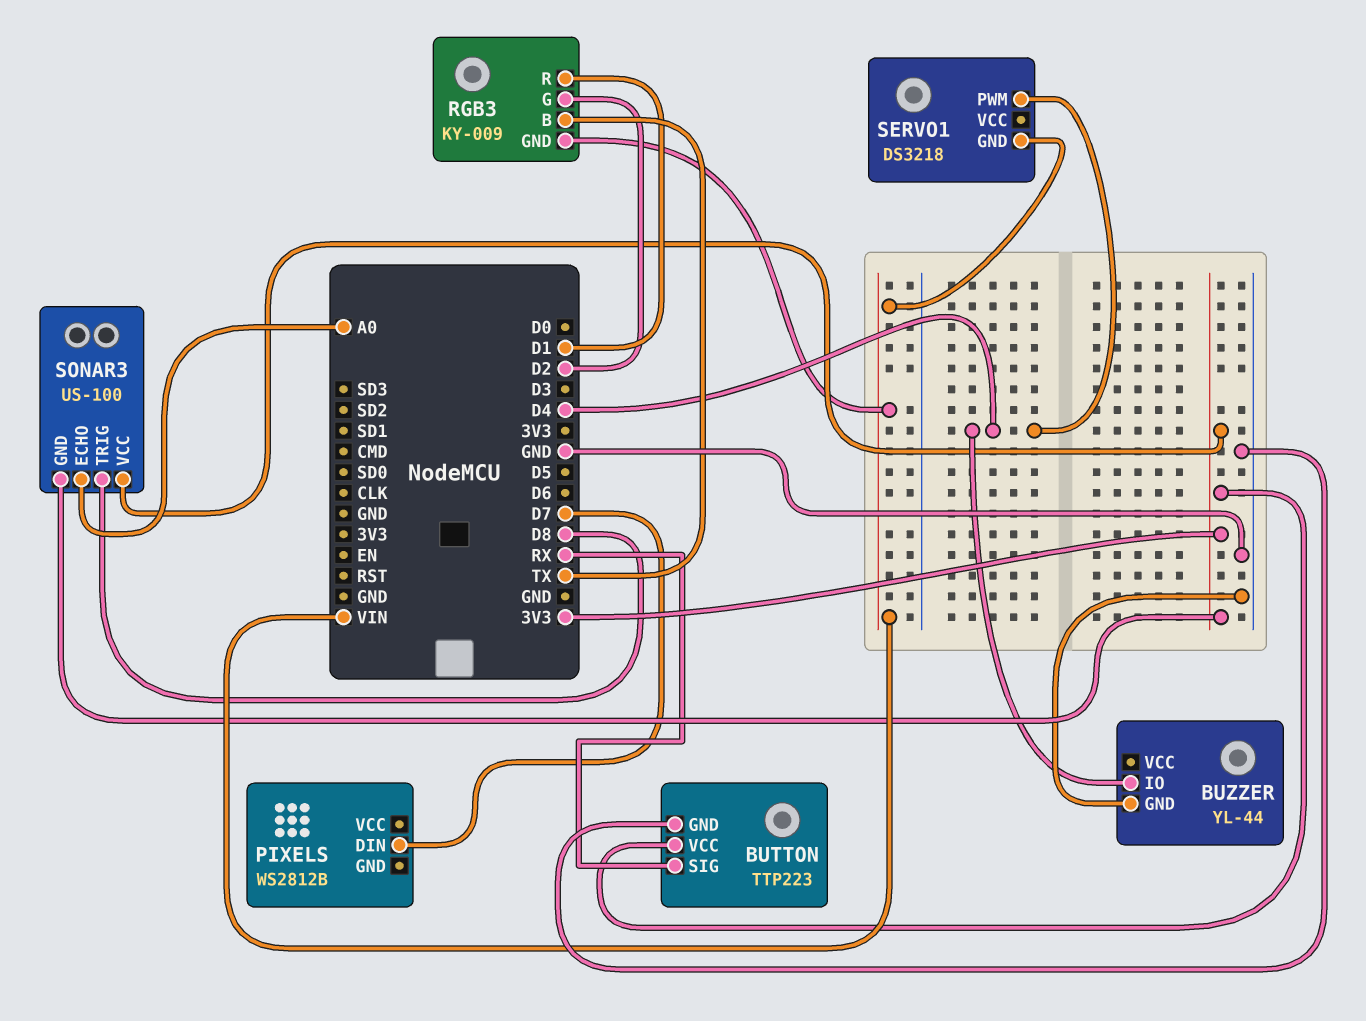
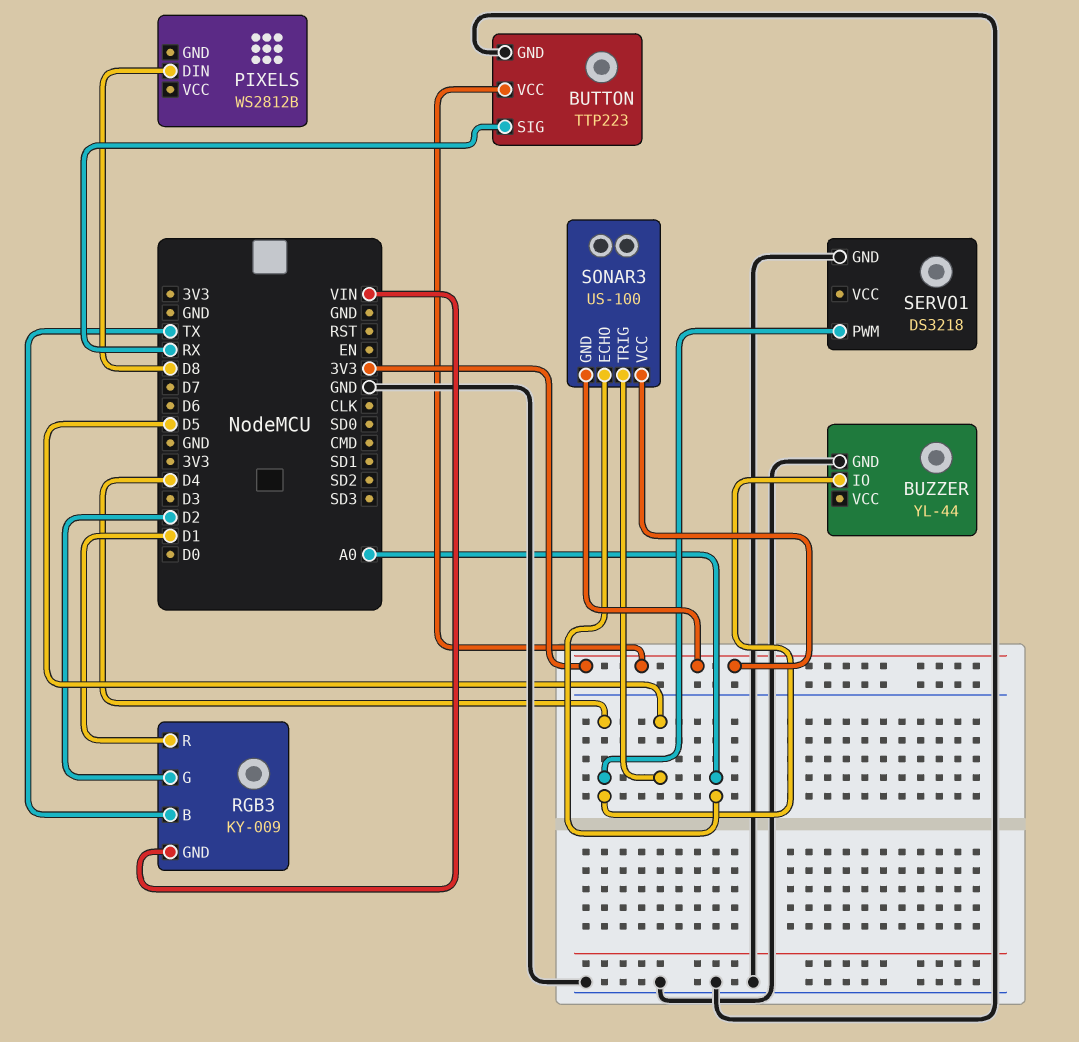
PIXELS pin DIN: D7 -> D8
SERVO1 pin GND: VIN -> GND
SONAR3 pin TRIG: D8 -> D5

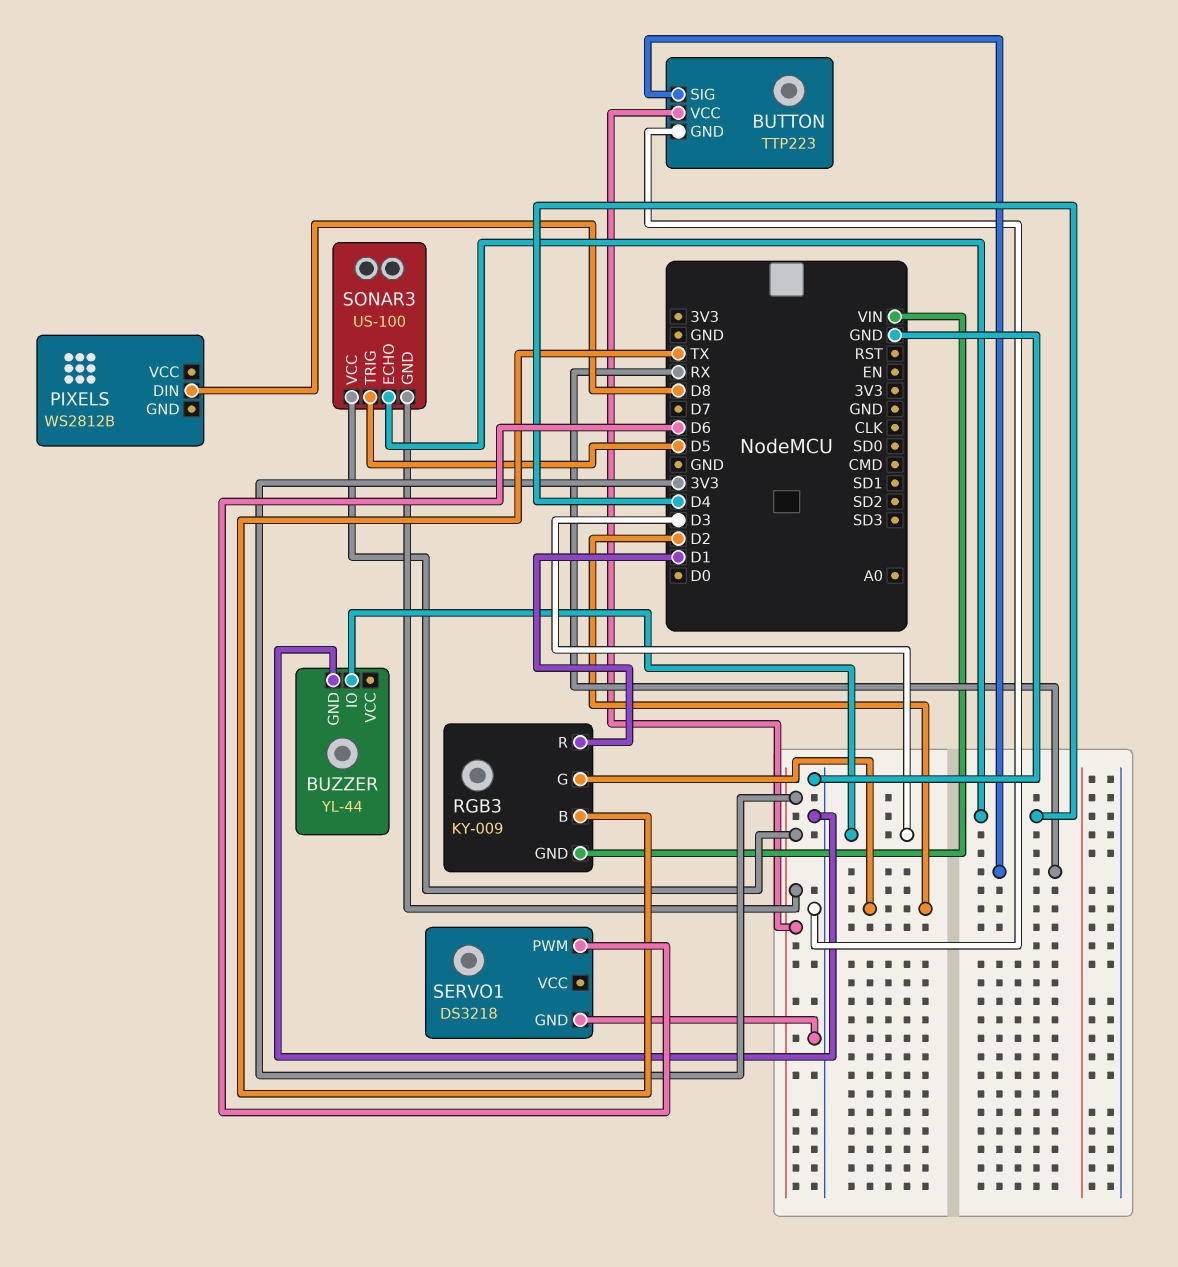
BUZZER pin IO: D4 -> D3
SERVO1 pin PWM: D4 -> D6
SONAR3 pin ECHO: A0 -> D4

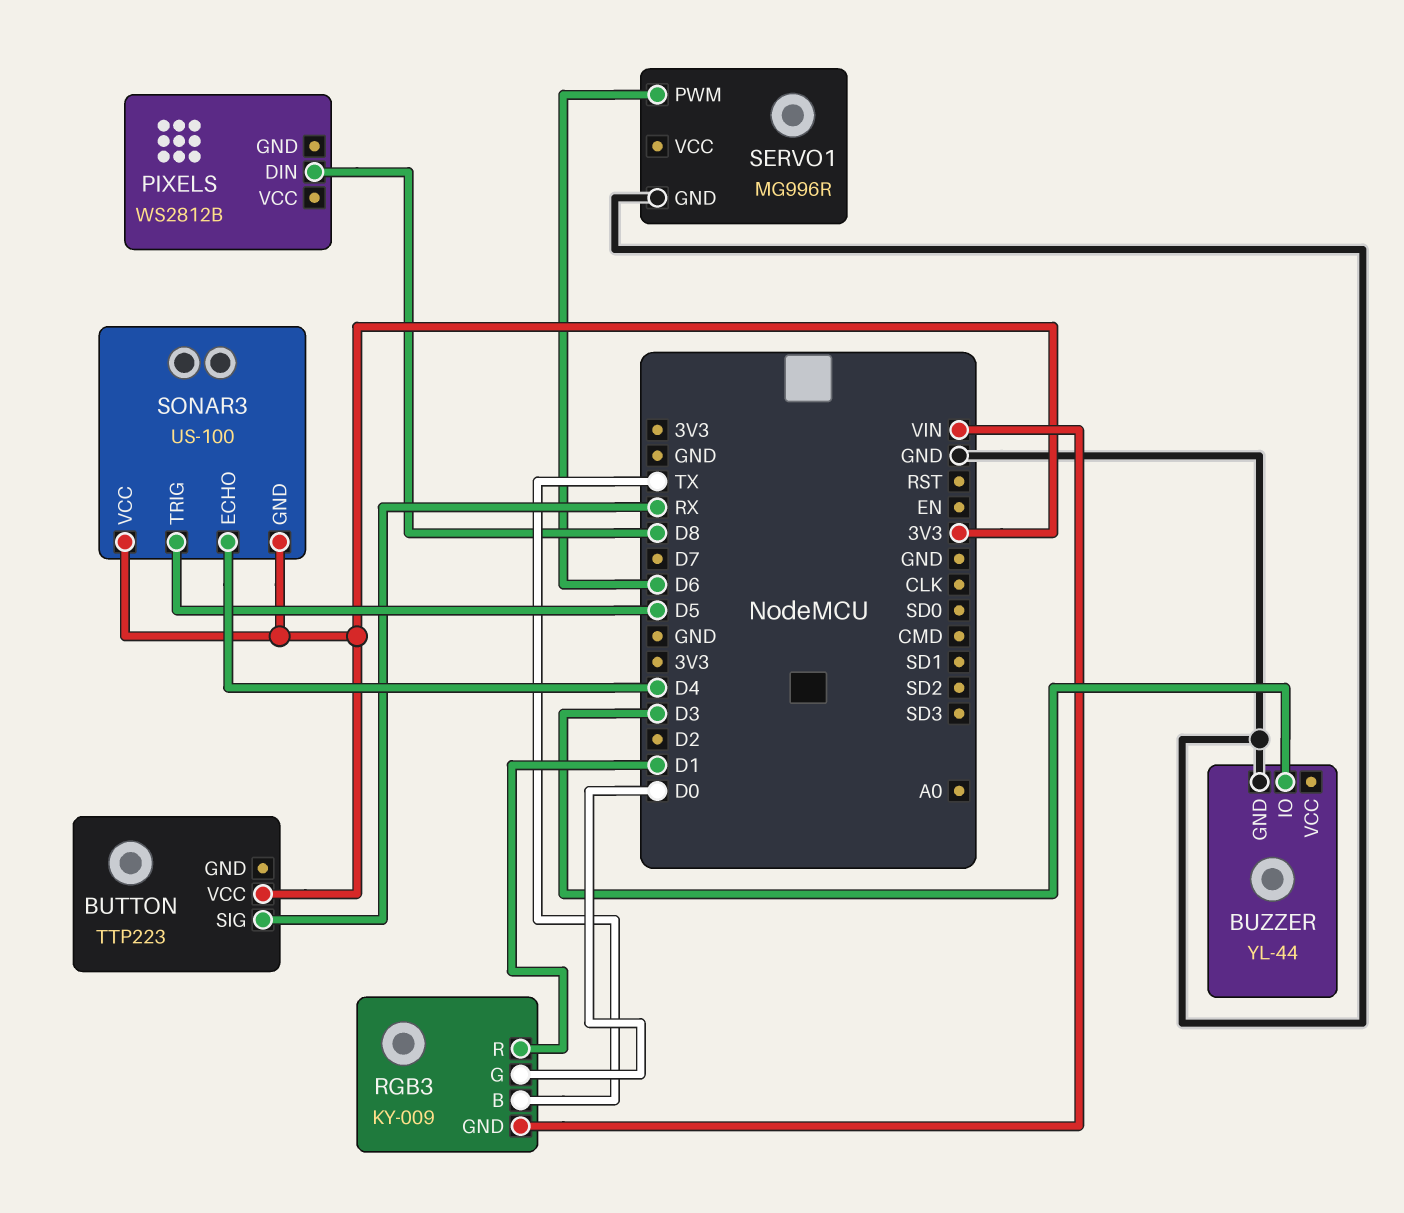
BUTTON pin GND: GND -> none
RGB3 pin G: D2 -> D0
SERVO1: DS3218 -> MG996R

